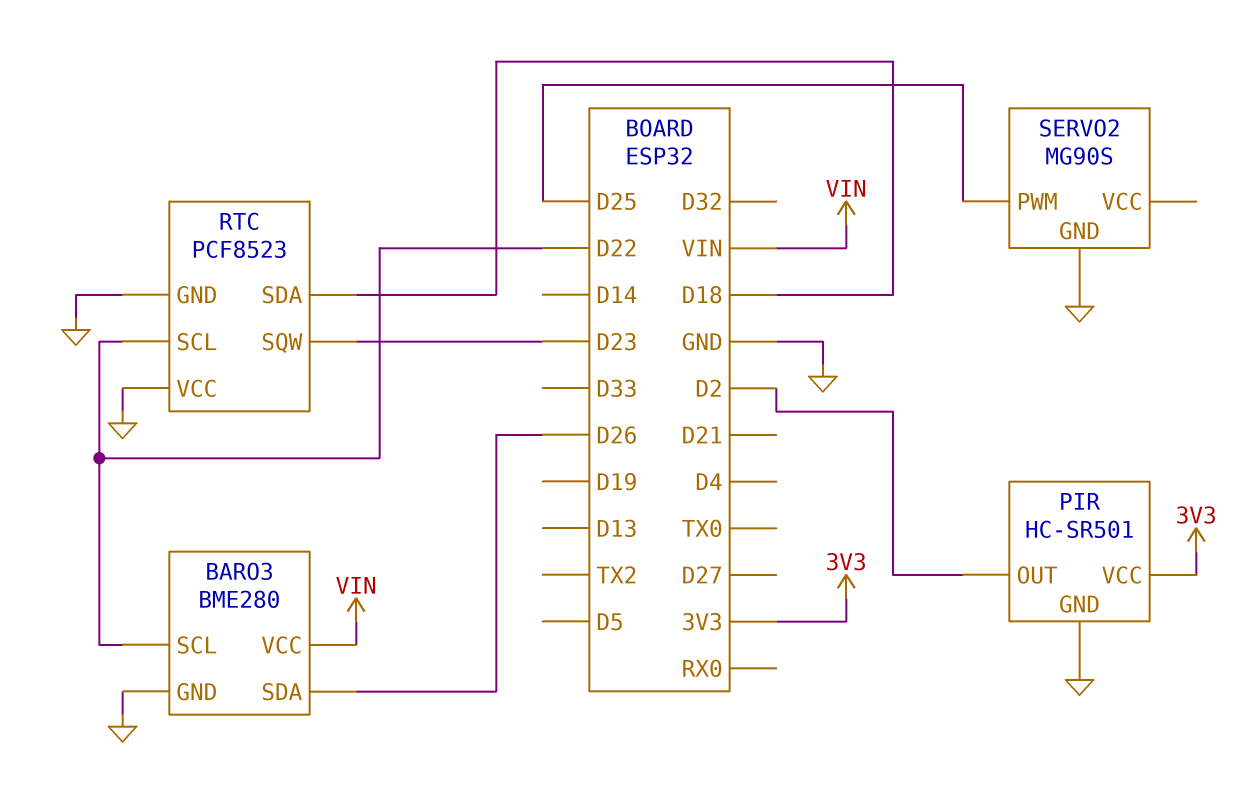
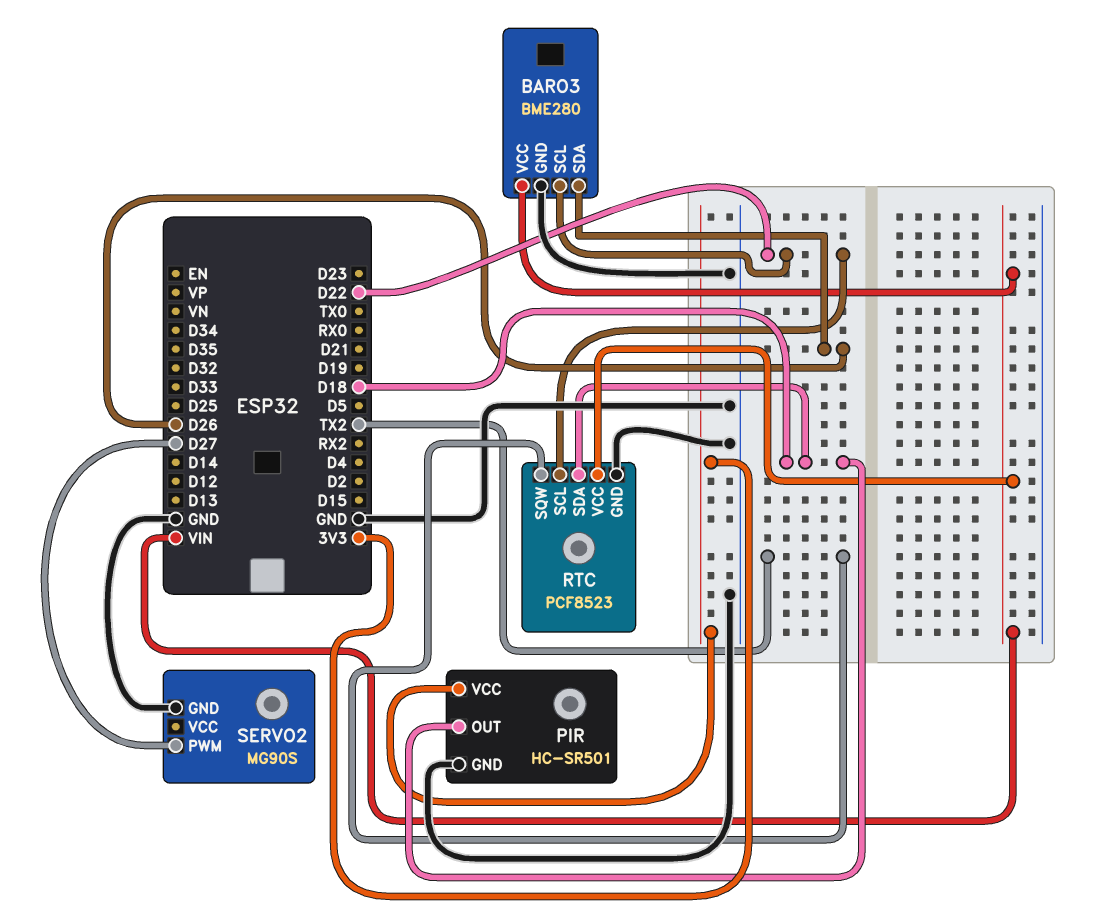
PIR pin OUT: D2 -> D18
RTC pin SQW: D23 -> TX2
RTC pin VCC: GND -> VIN
SERVO2 pin PWM: D25 -> D27

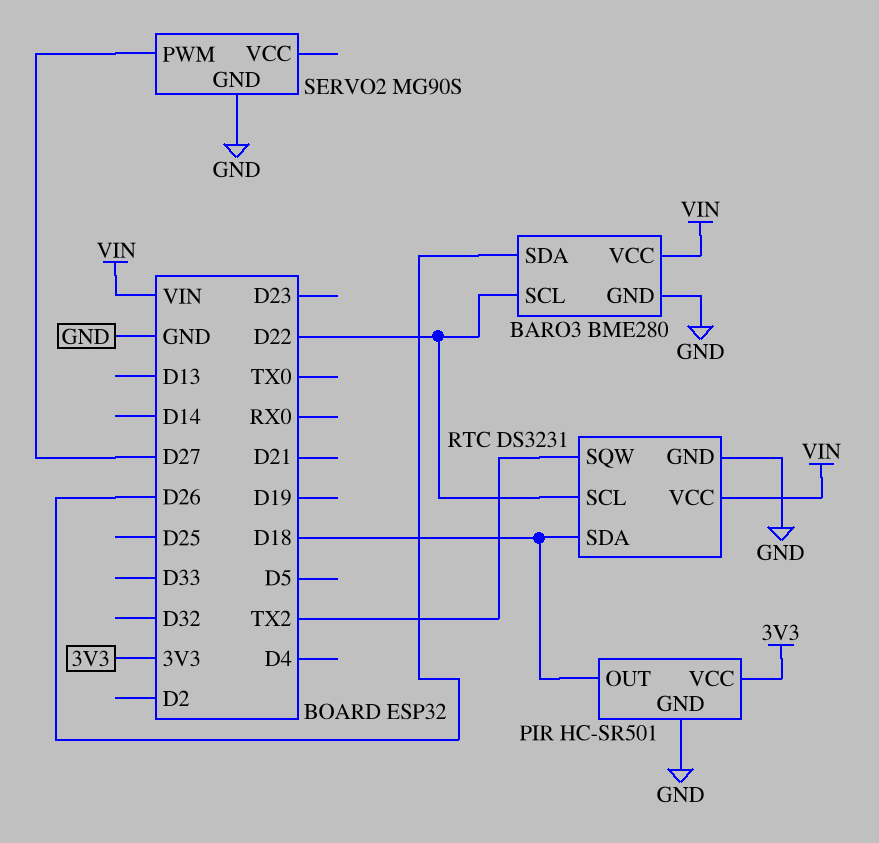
RTC: PCF8523 -> DS3231

